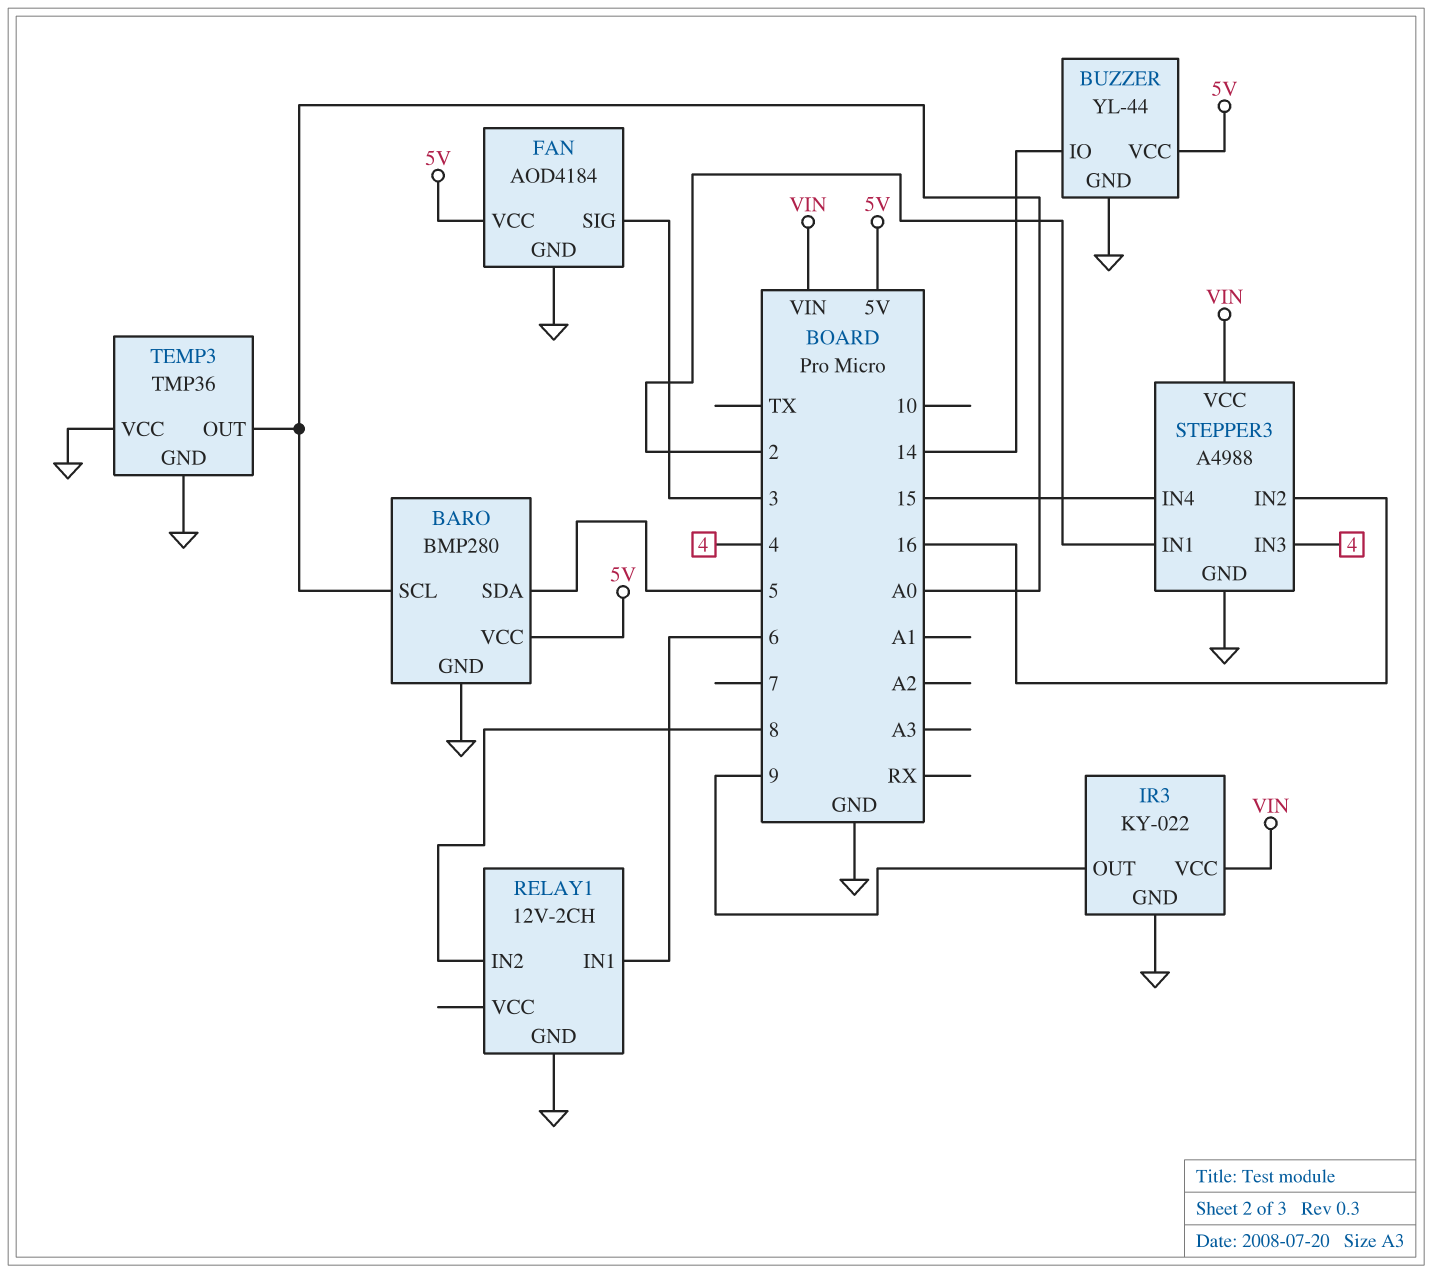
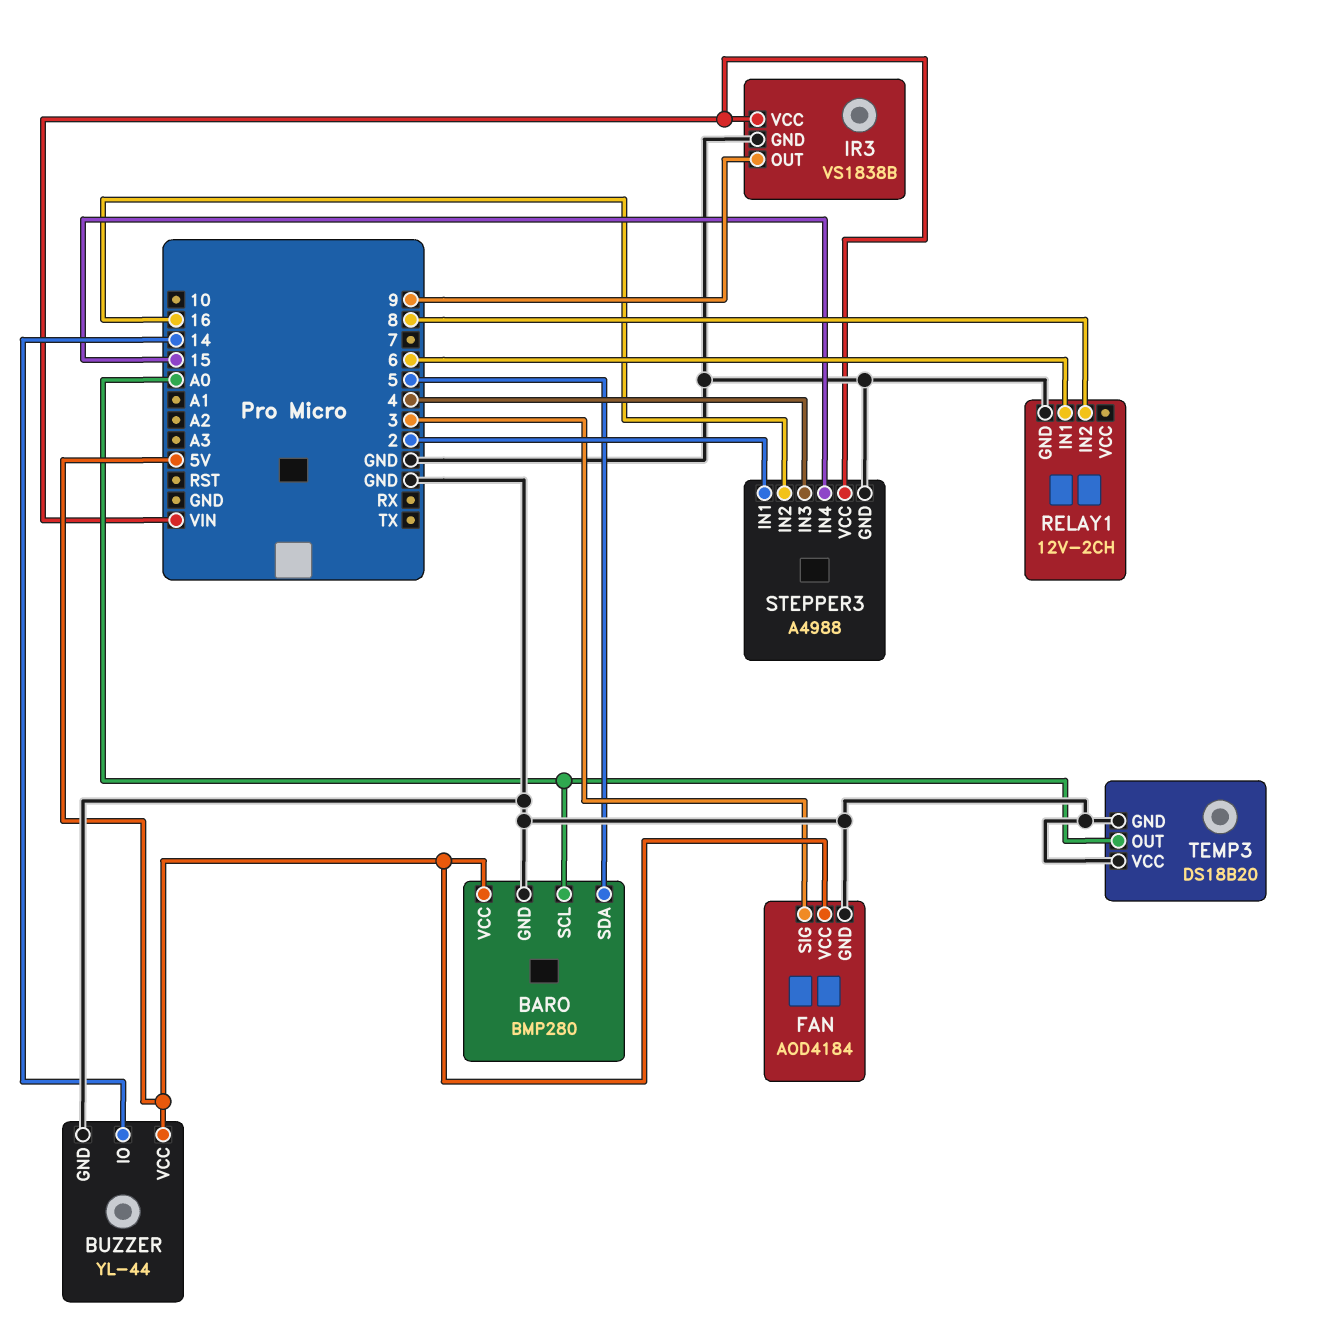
IR3: KY-022 -> VS1838B
TEMP3: TMP36 -> DS18B20

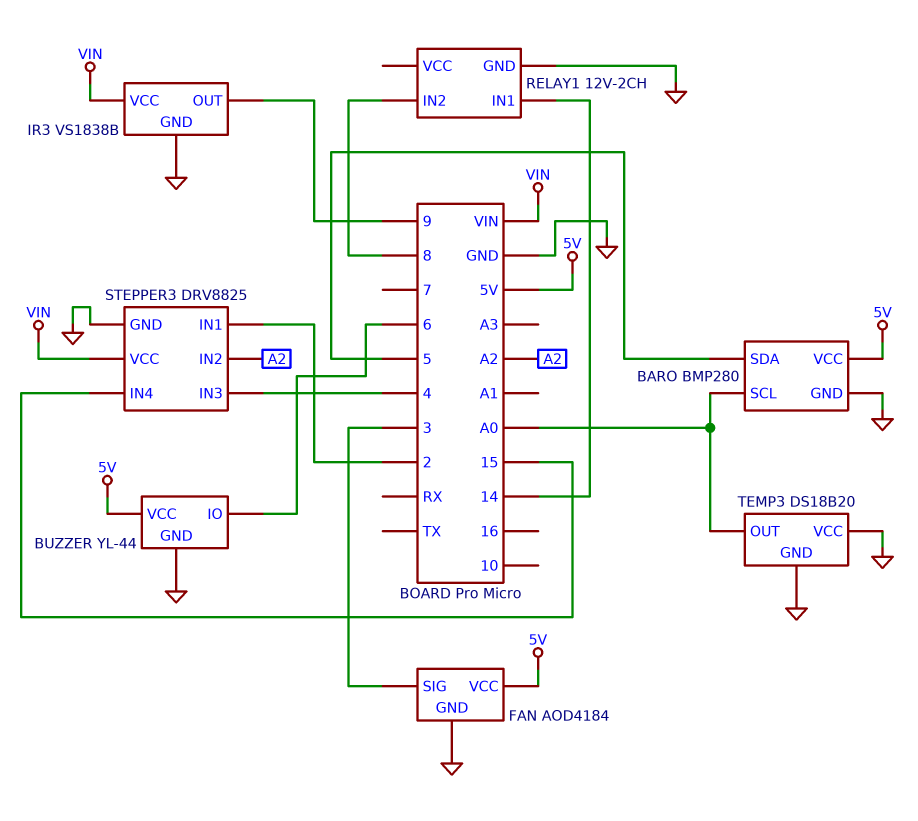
BUZZER pin IO: 14 -> 6
RELAY1 pin IN1: 6 -> 14
STEPPER3: A4988 -> DRV8825
STEPPER3 pin IN2: 16 -> A2

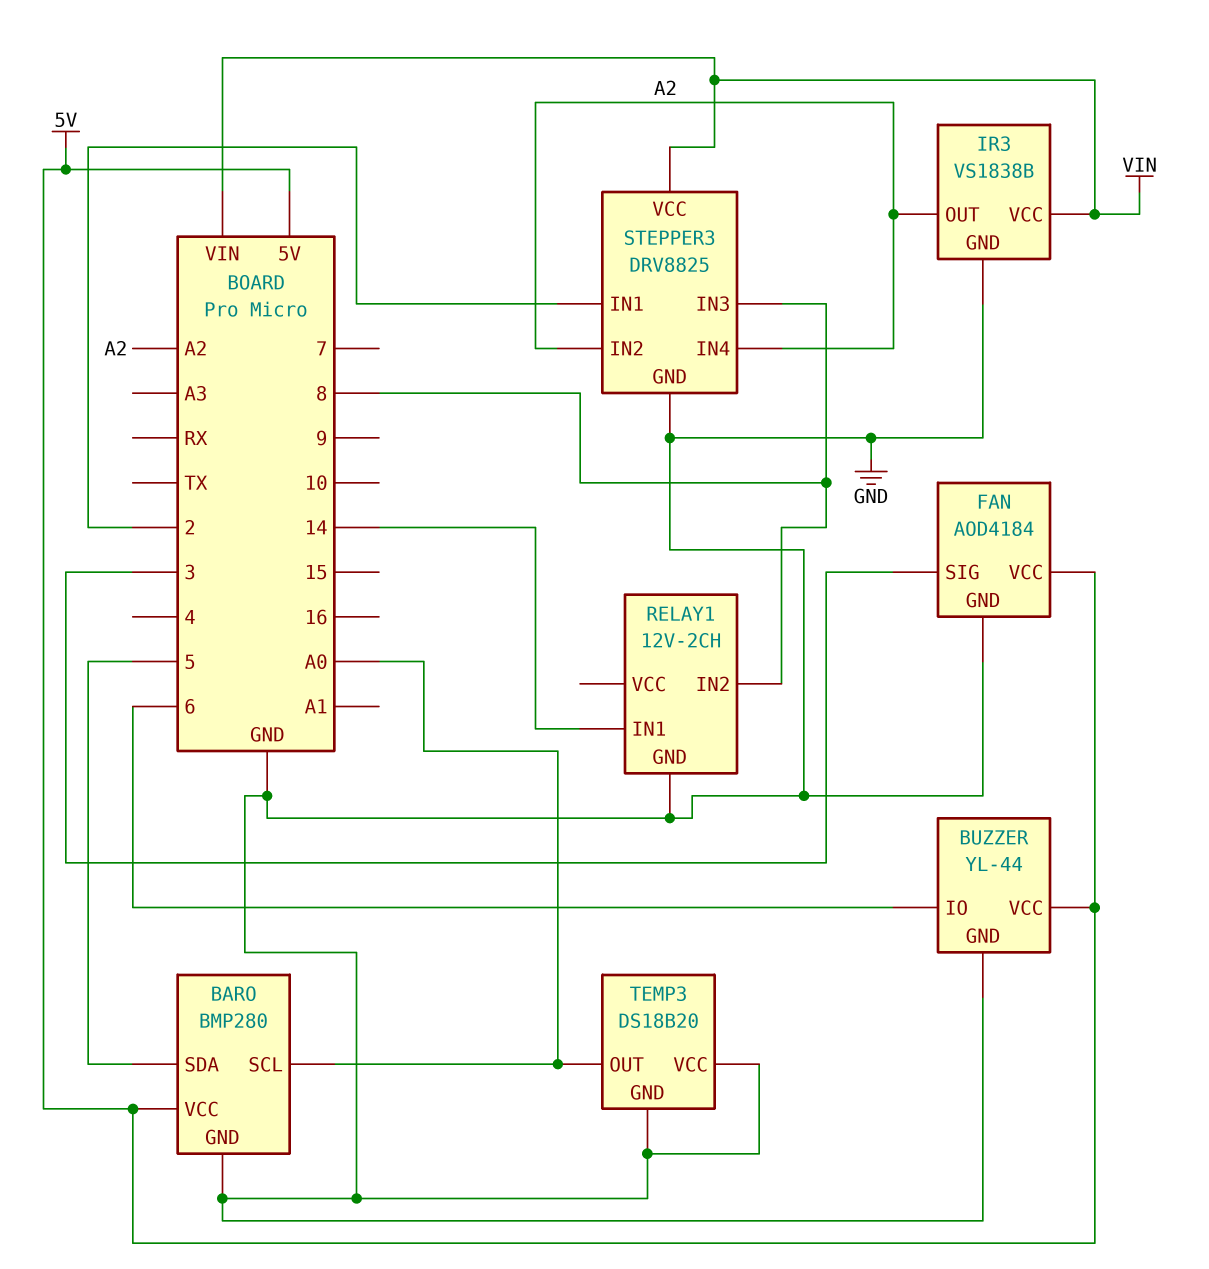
IR3 pin OUT: 9 -> A2
STEPPER3 pin IN3: 4 -> 8
STEPPER3 pin IN4: 15 -> A2

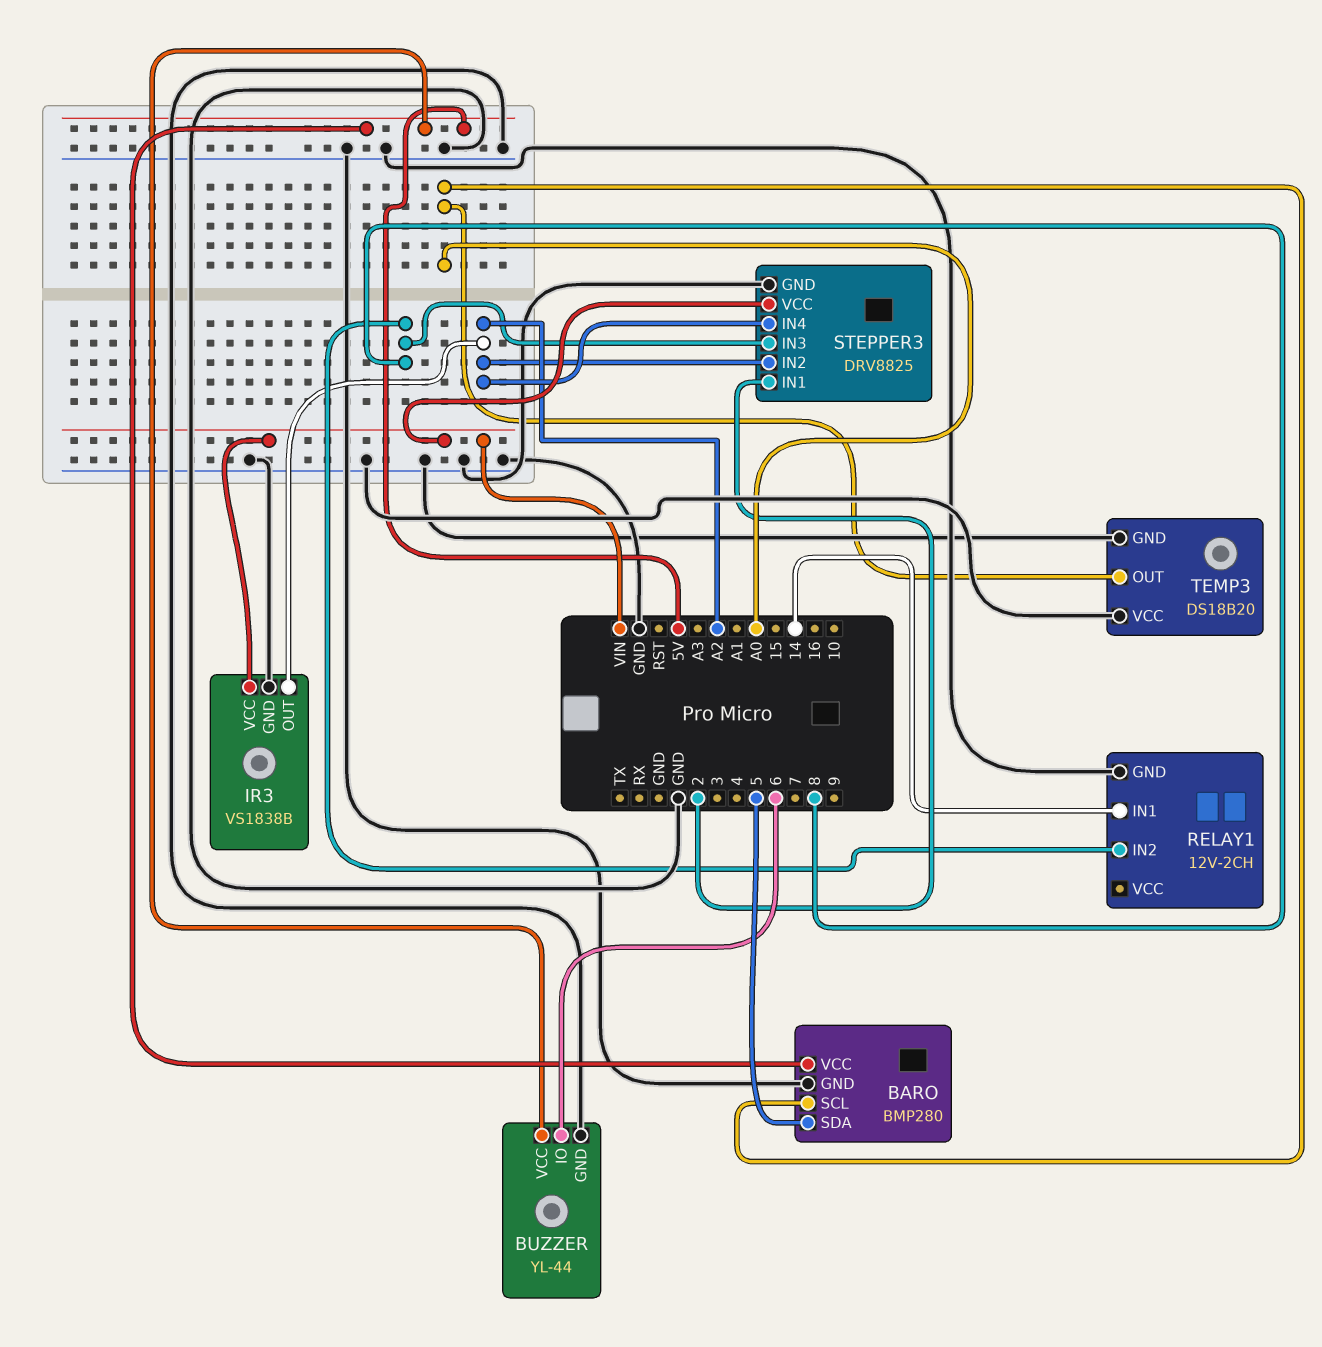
FAN: AOD4184 -> none
FAN pin GND: GND -> none
FAN pin SIG: 3 -> none
FAN pin VCC: 5V -> none

